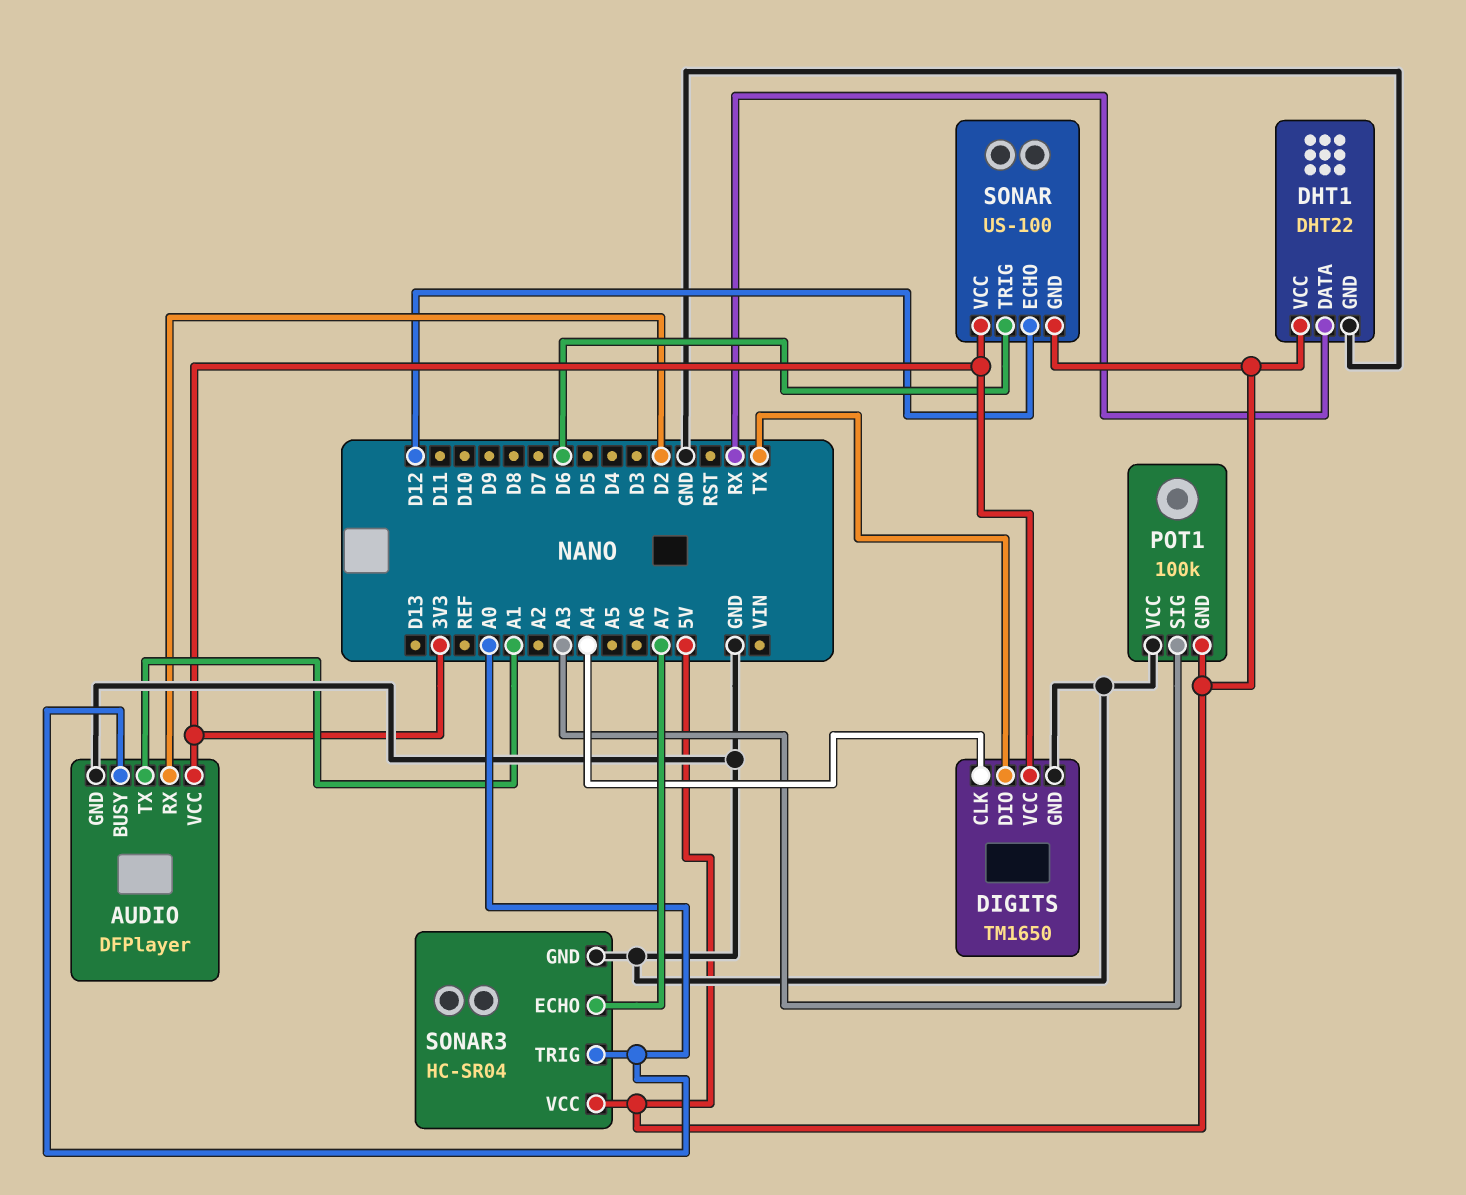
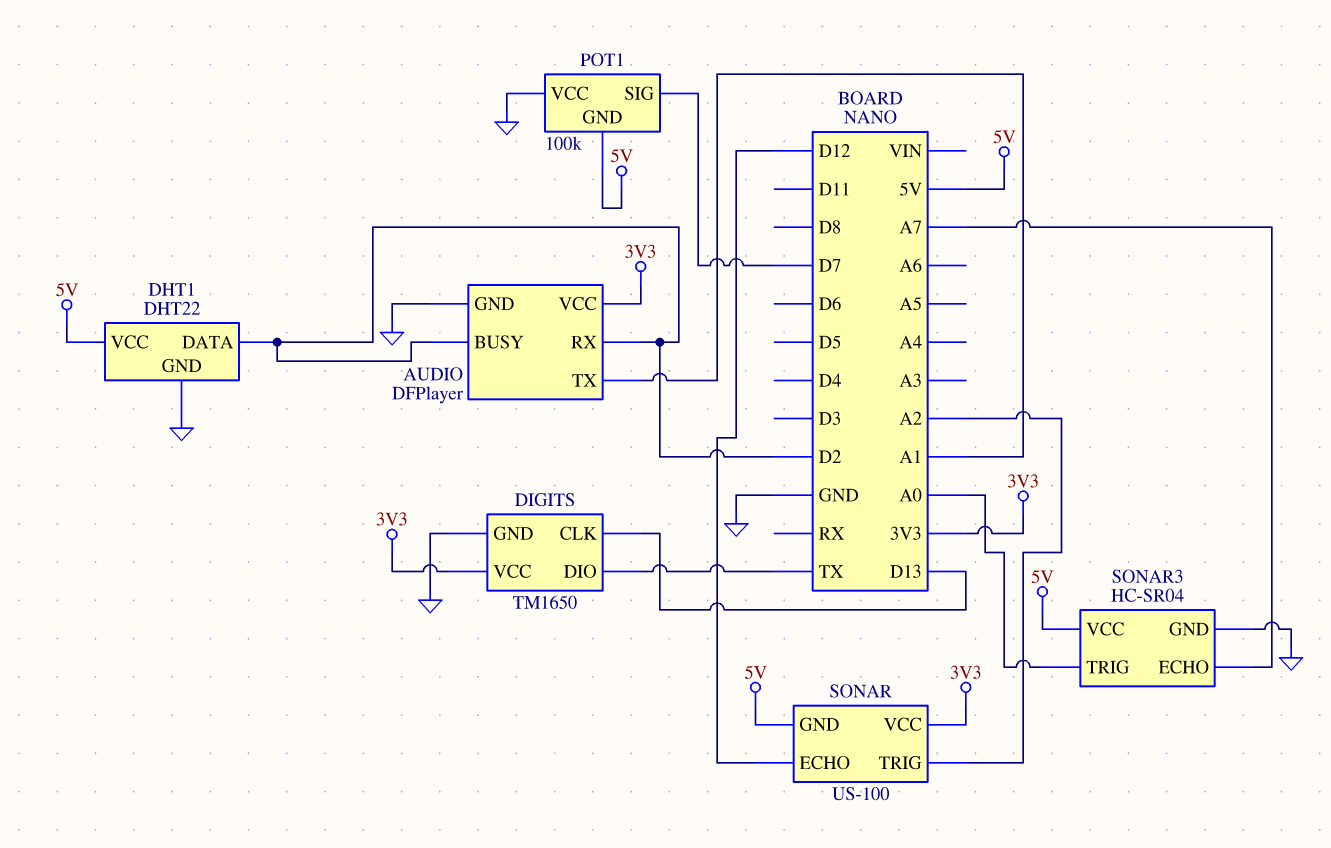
AUDIO pin BUSY: A0 -> D2
DHT1 pin DATA: RX -> D2
DIGITS pin CLK: A4 -> D13
POT1 pin SIG: A3 -> D7
SONAR pin TRIG: D6 -> A2

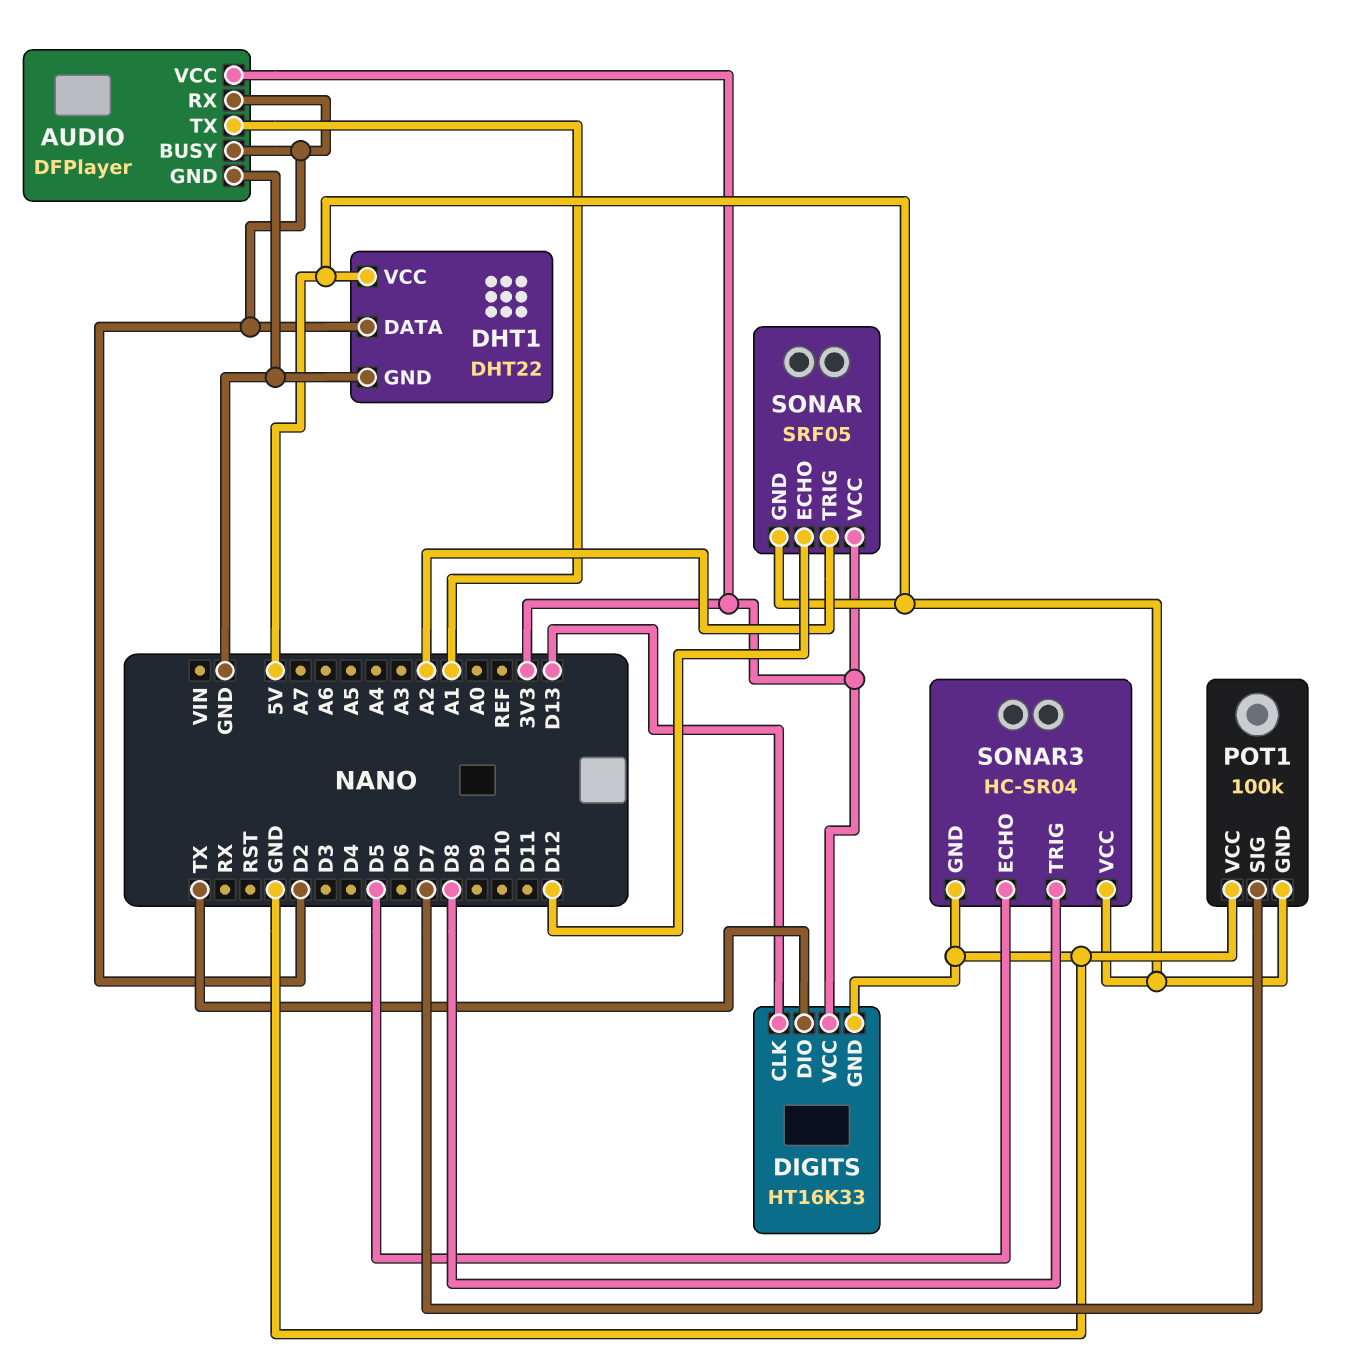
DIGITS: TM1650 -> HT16K33
SONAR: US-100 -> SRF05
SONAR3 pin ECHO: A7 -> D5
SONAR3 pin TRIG: A0 -> D8

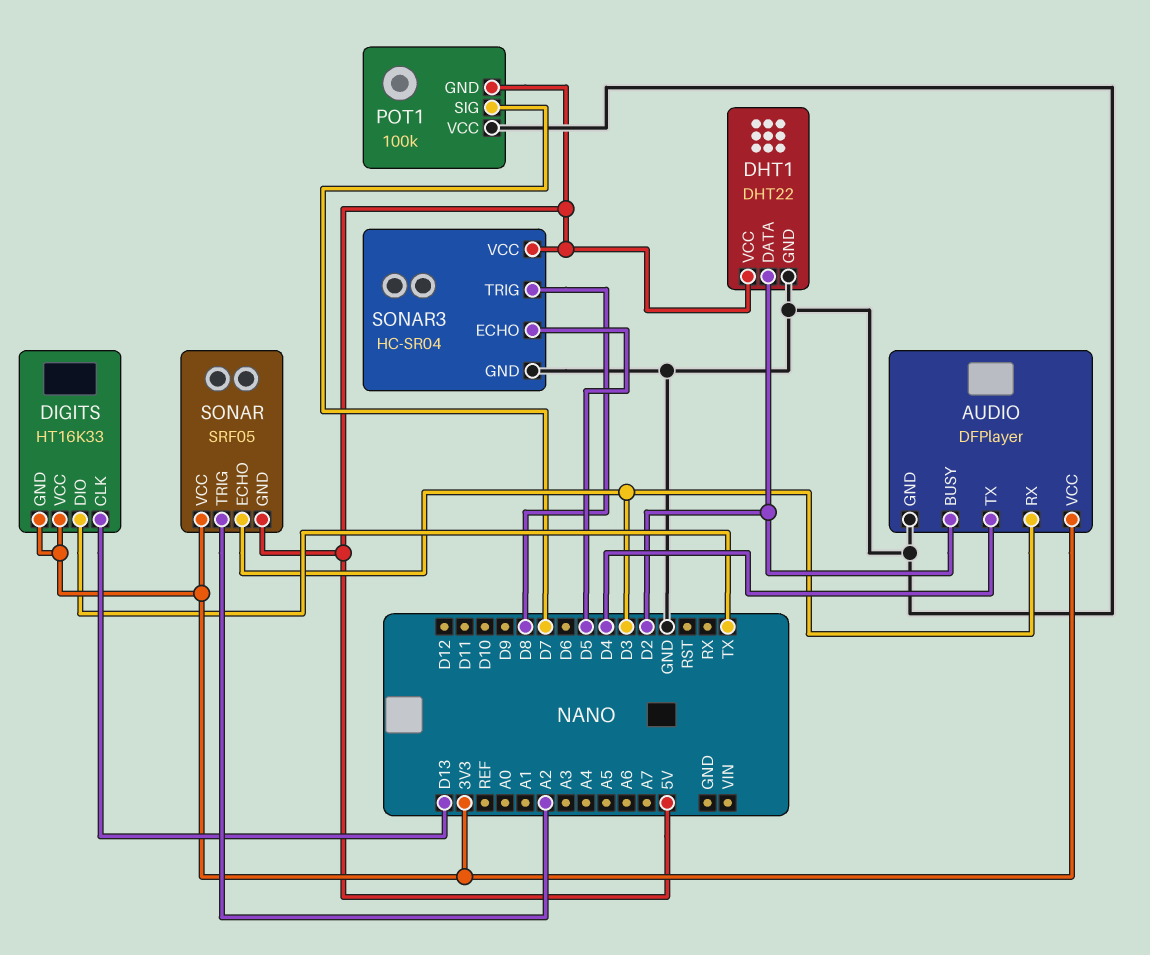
AUDIO pin RX: D2 -> D3
AUDIO pin TX: A1 -> D4
DIGITS pin GND: GND -> 3V3
SONAR pin ECHO: D12 -> D3

